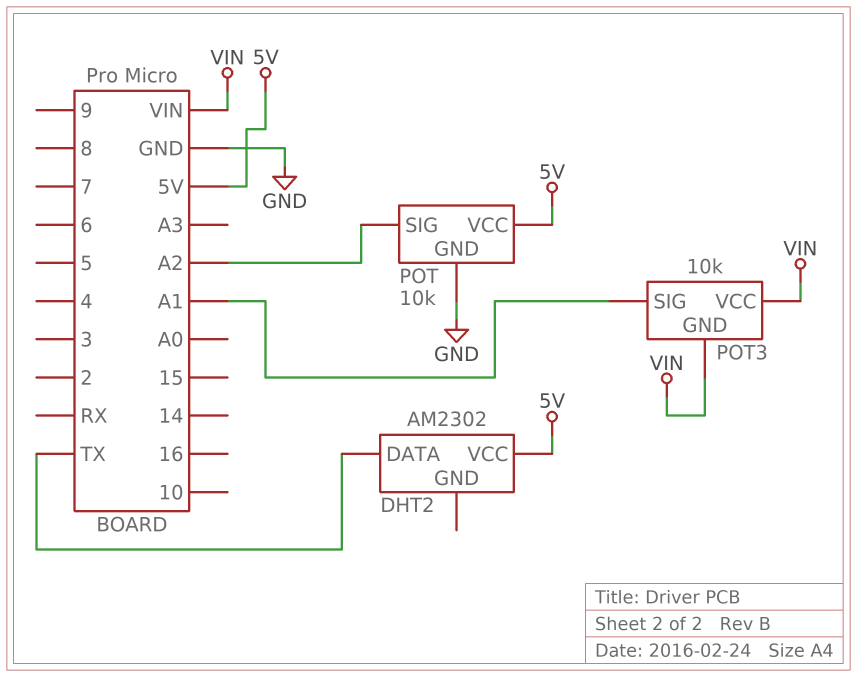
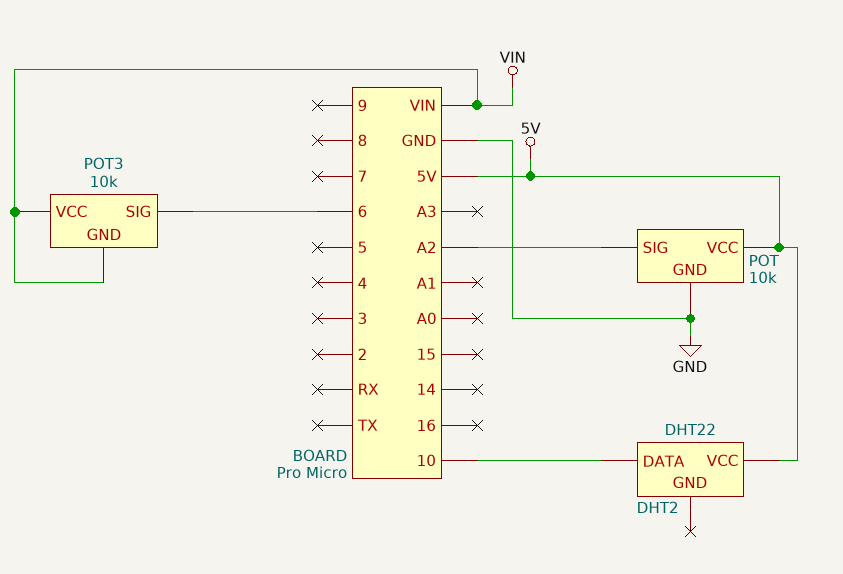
DHT2: AM2302 -> DHT22
DHT2 pin DATA: TX -> 10
POT3 pin SIG: A1 -> 6

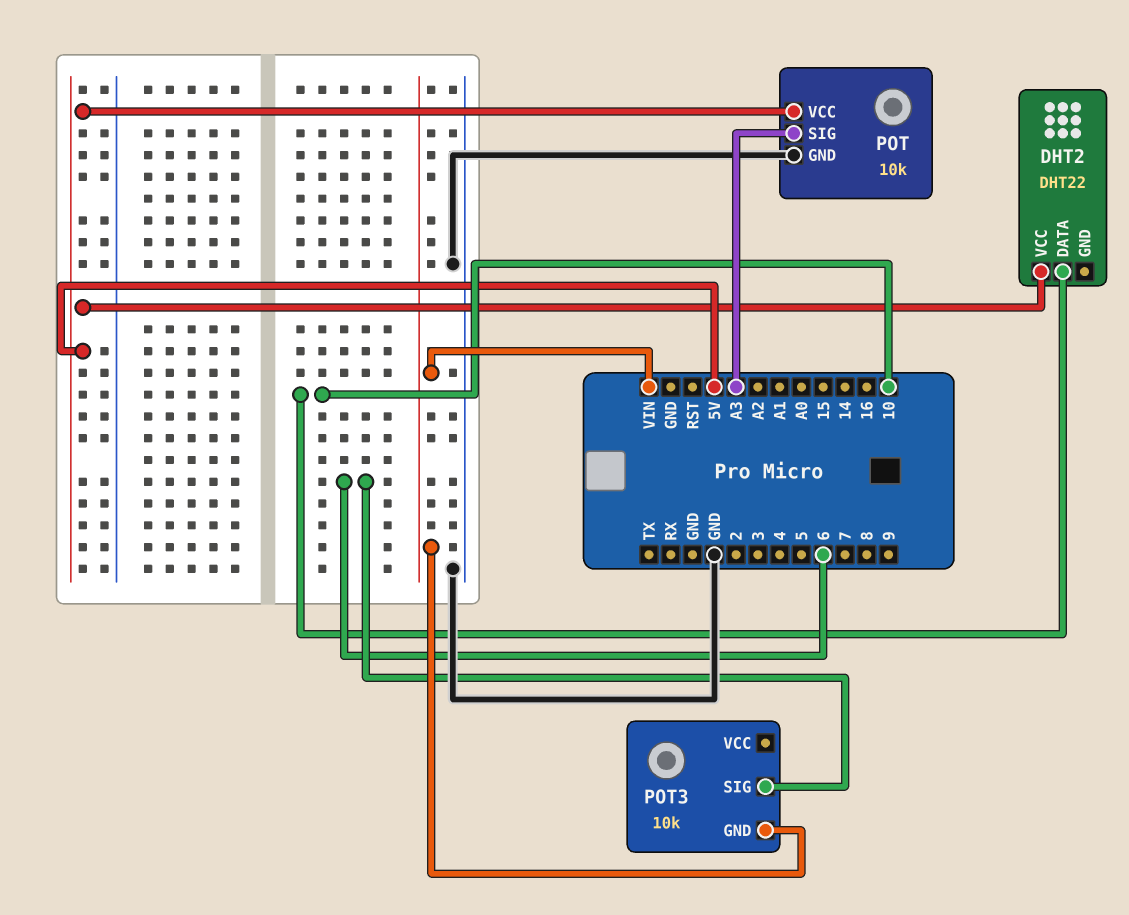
POT pin SIG: A2 -> A3
POT3 pin VCC: VIN -> none

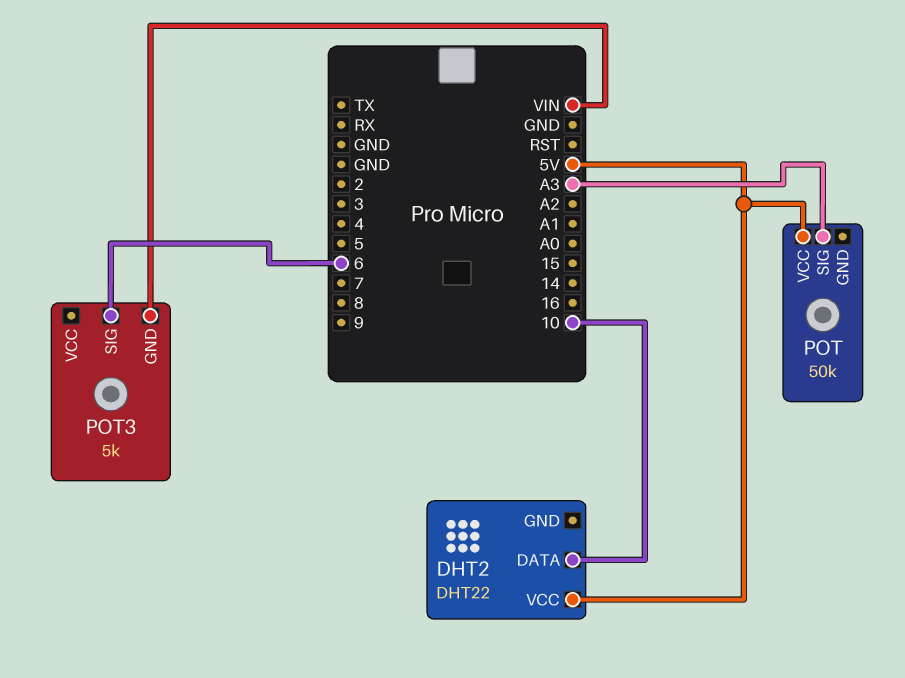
POT: 10k -> 50k
POT pin GND: GND -> none
POT3: 10k -> 5k

